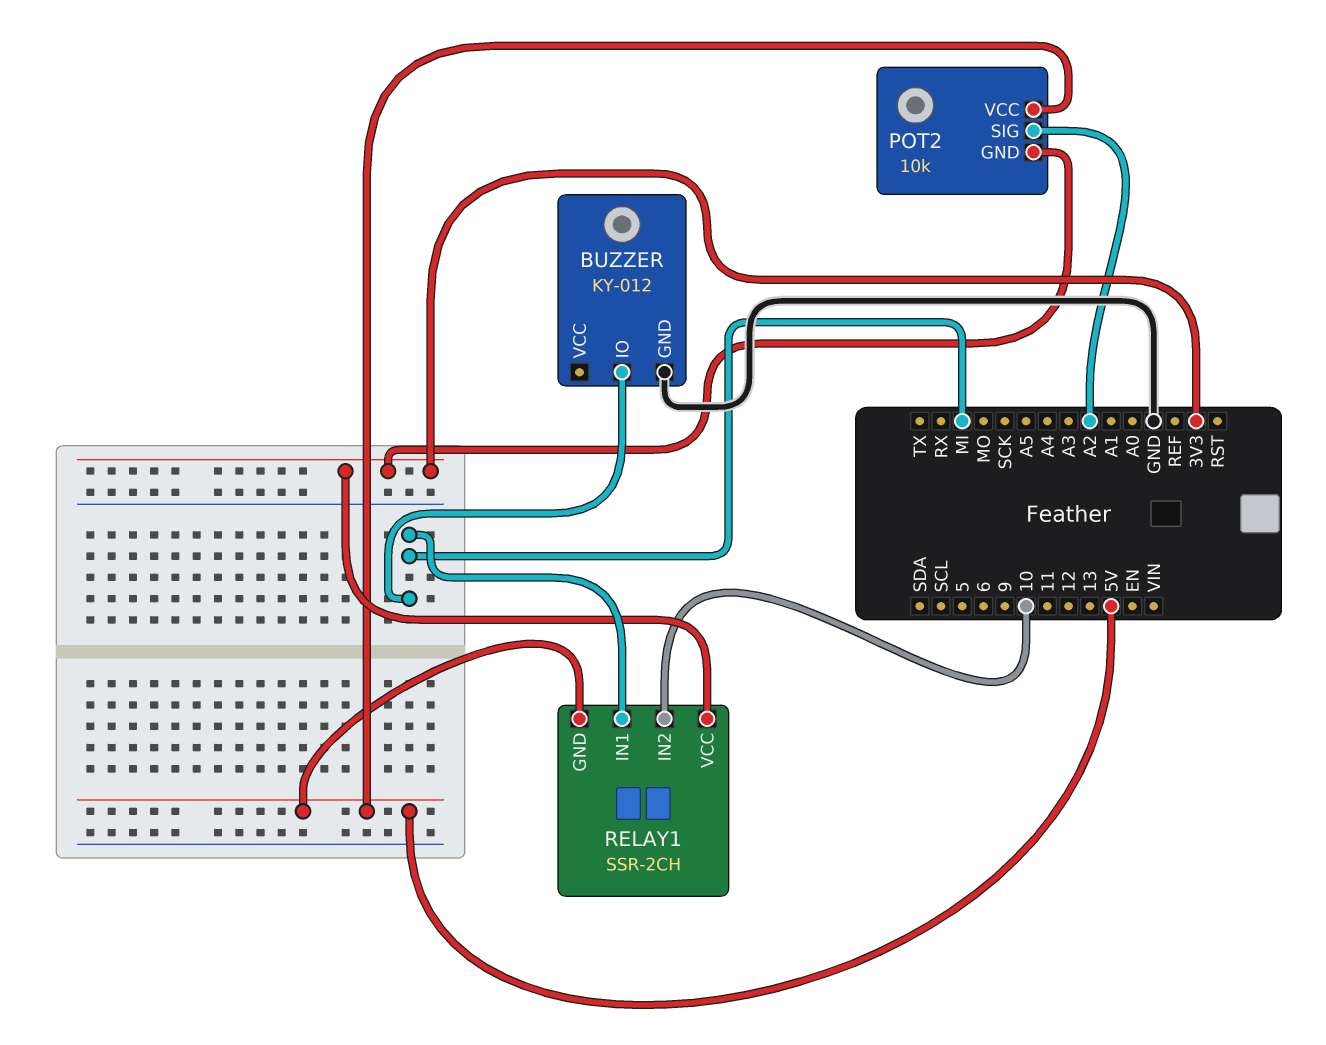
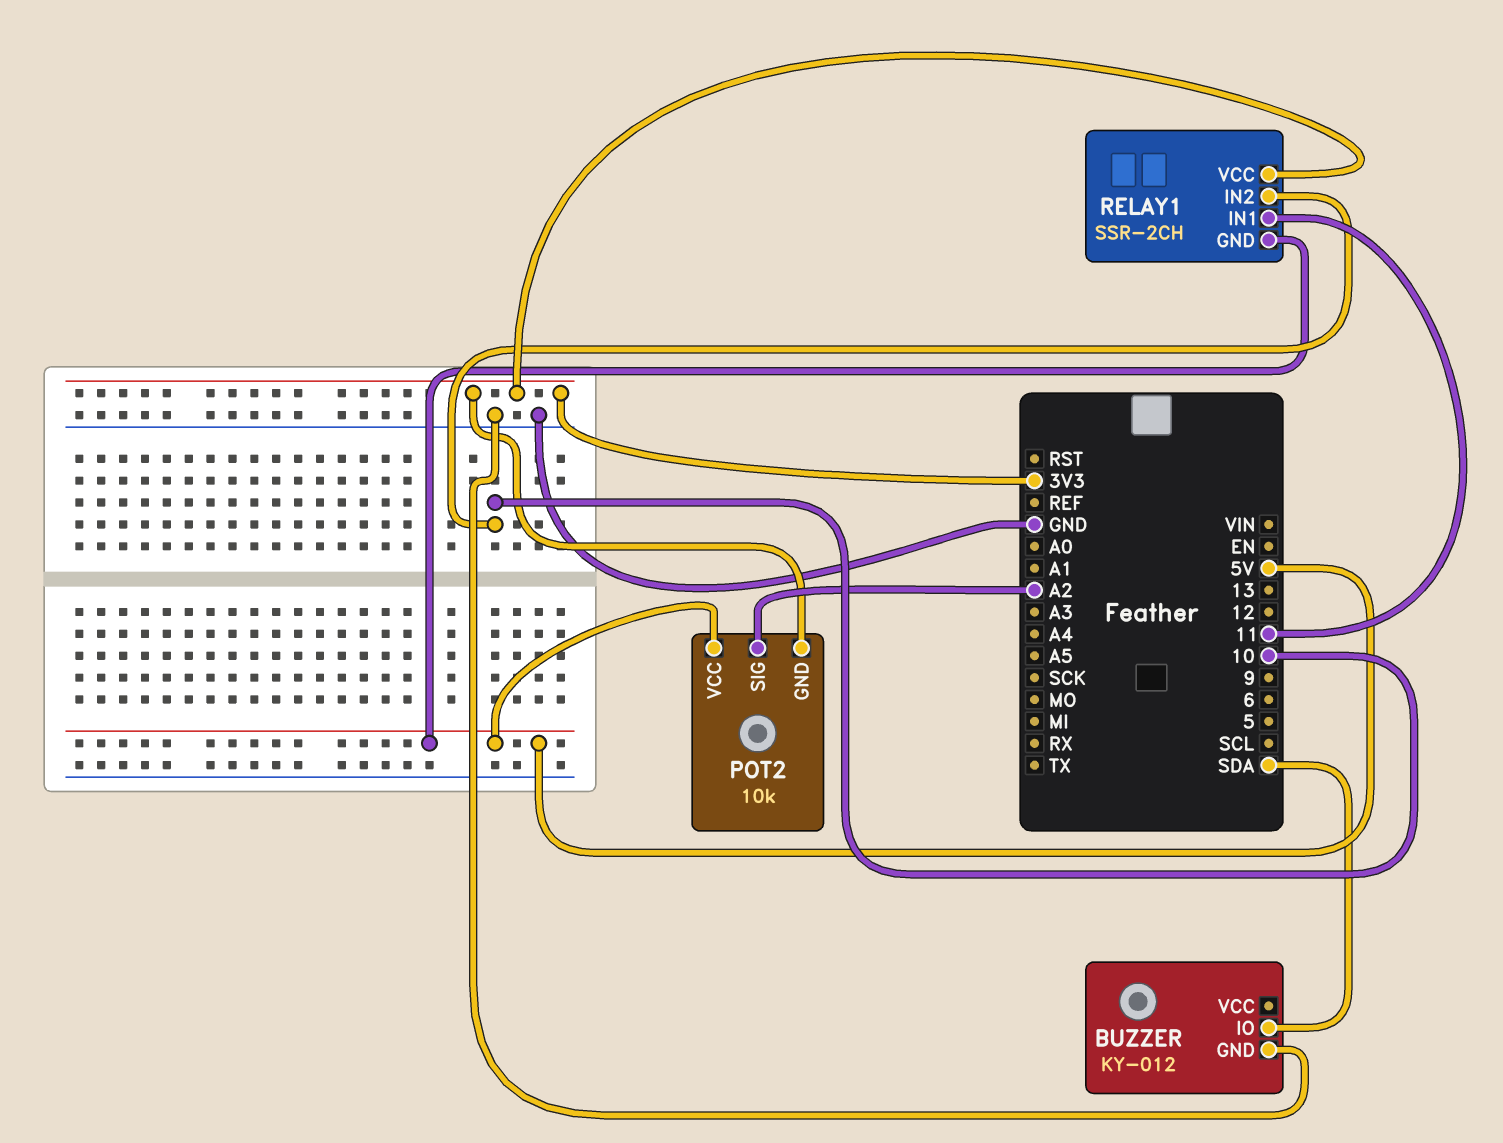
BUZZER pin IO: MI -> SDA
RELAY1 pin IN1: MI -> 11

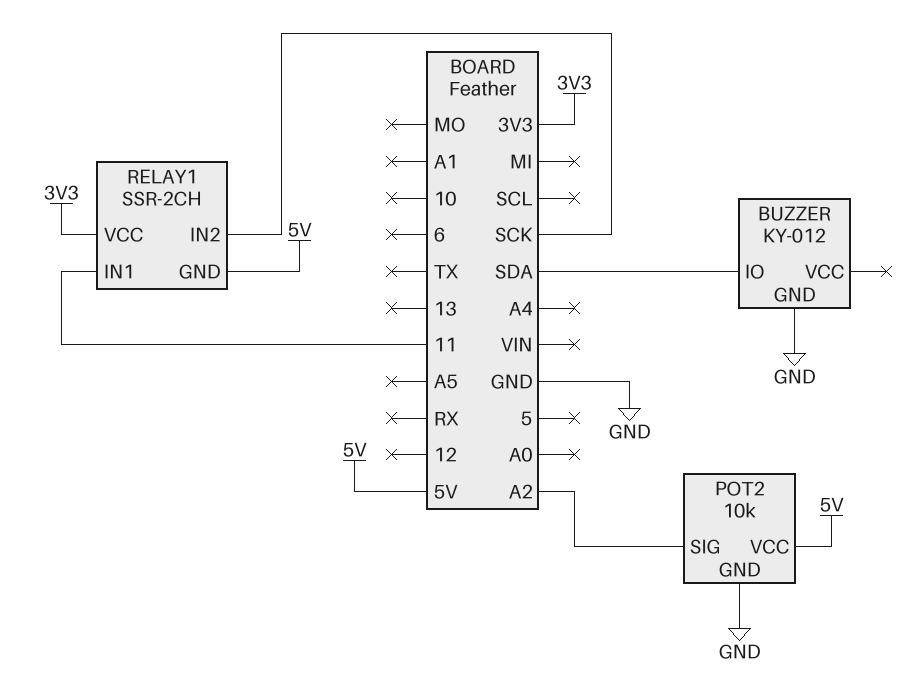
POT2 pin GND: 3V3 -> GND
RELAY1 pin IN2: 10 -> SCK

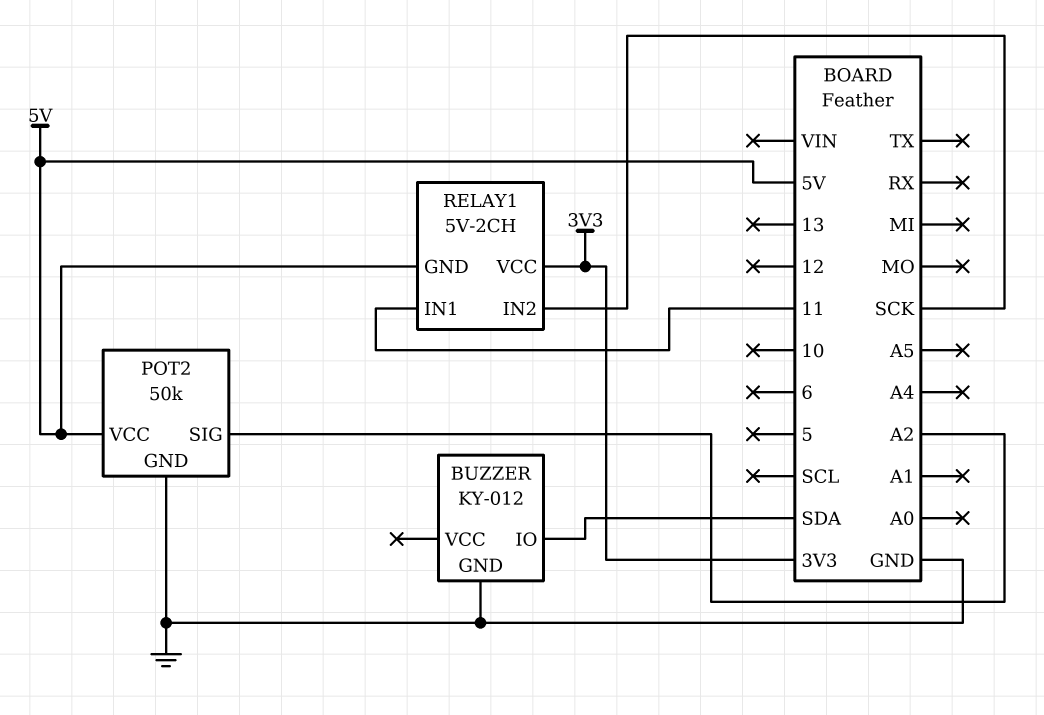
POT2: 10k -> 50k
RELAY1: SSR-2CH -> 5V-2CH

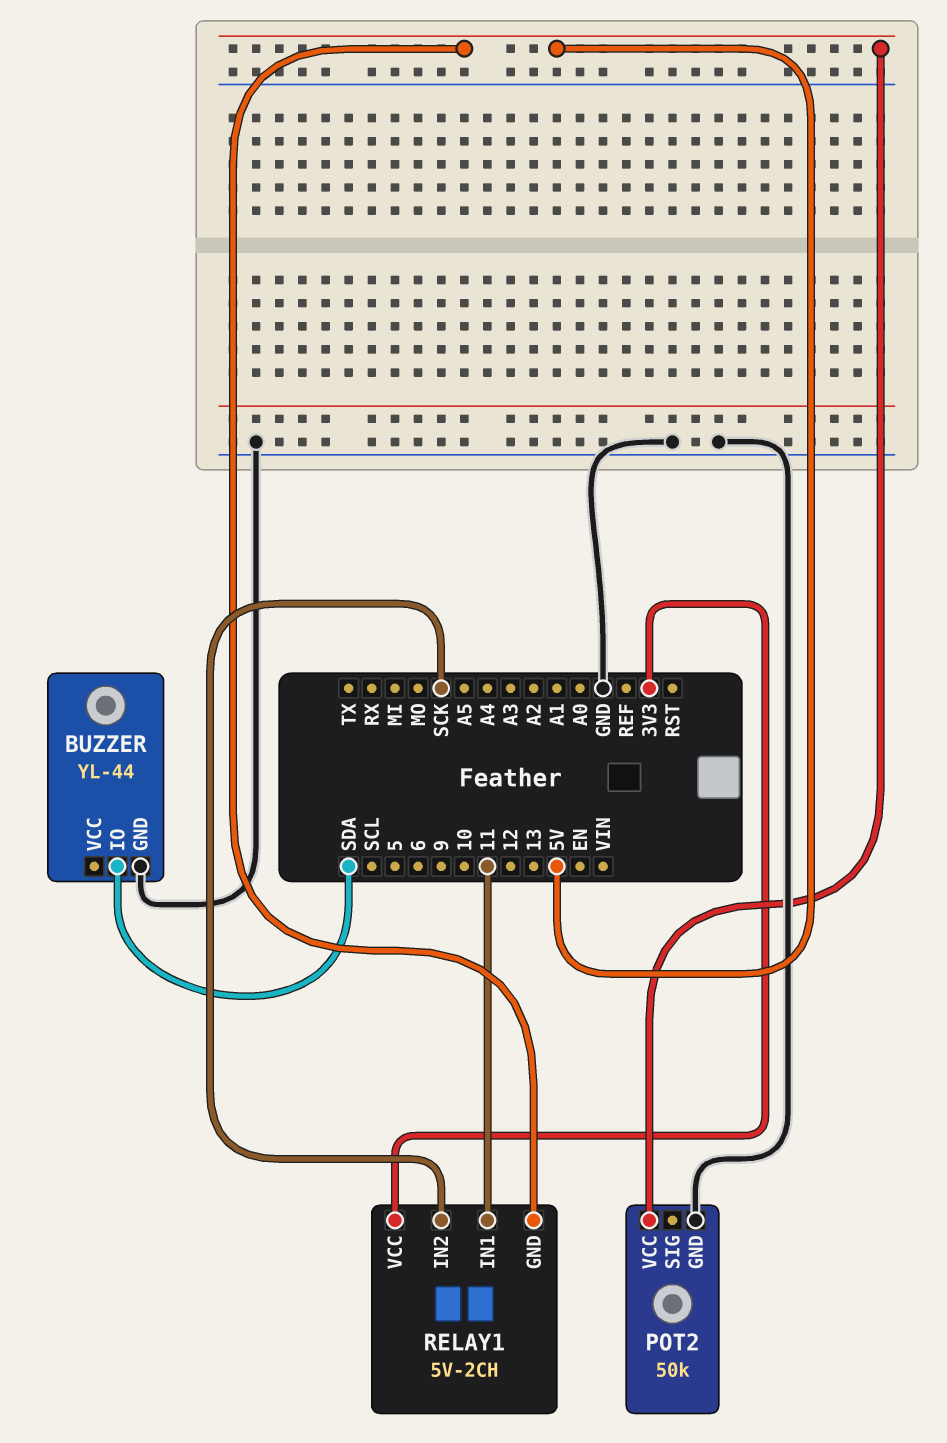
BUZZER: KY-012 -> YL-44
POT2 pin SIG: A2 -> none

